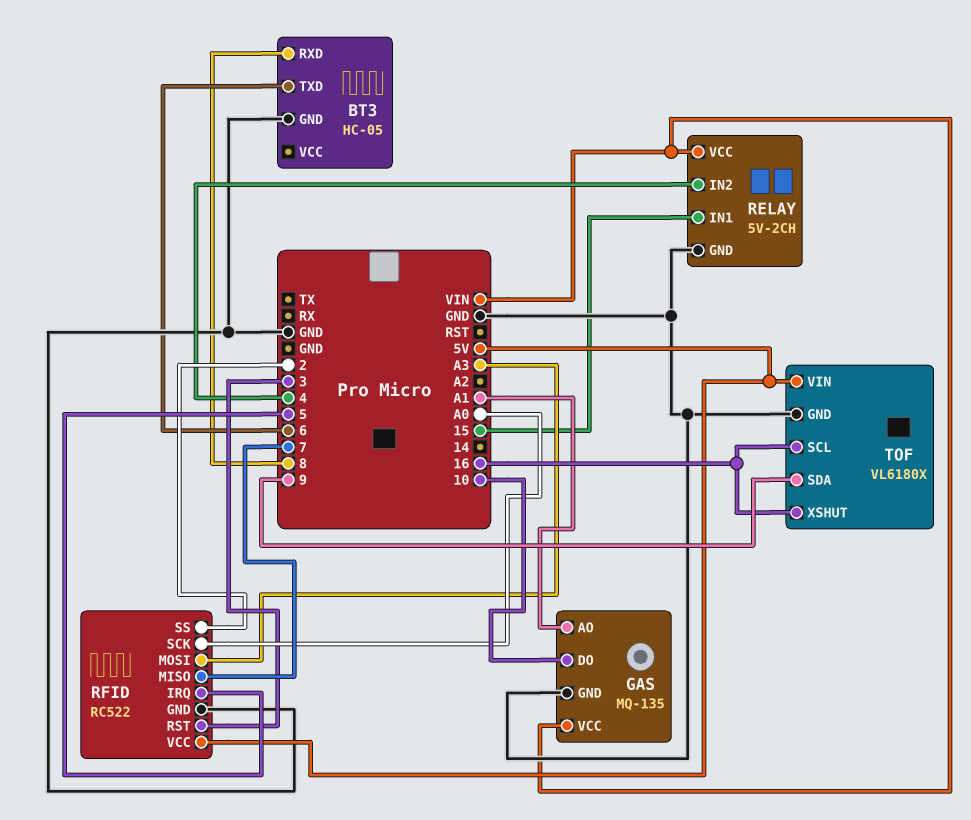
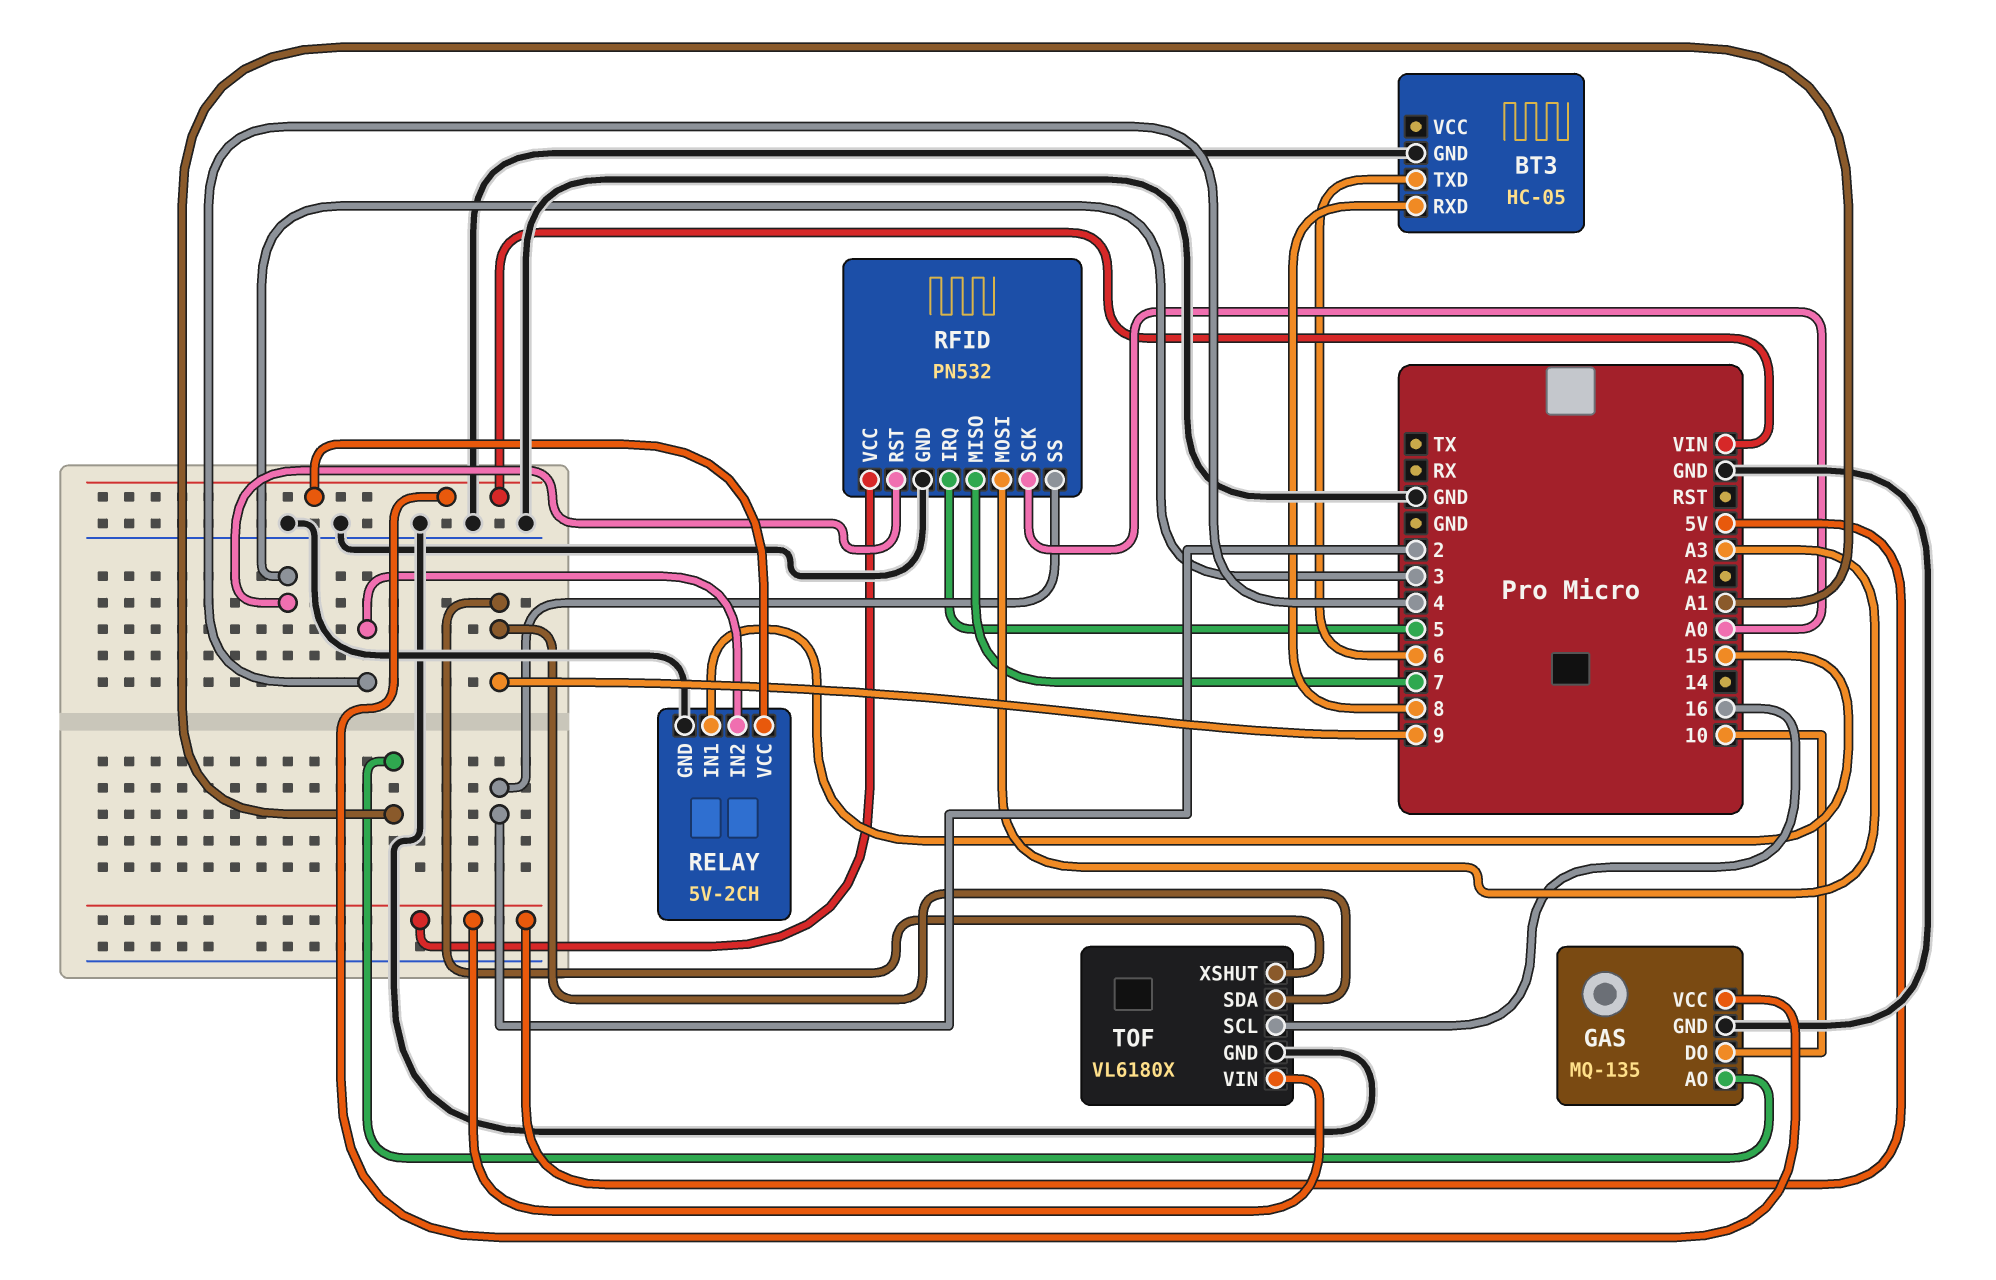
RFID: RC522 -> PN532
TOF pin XSHUT: 16 -> 9

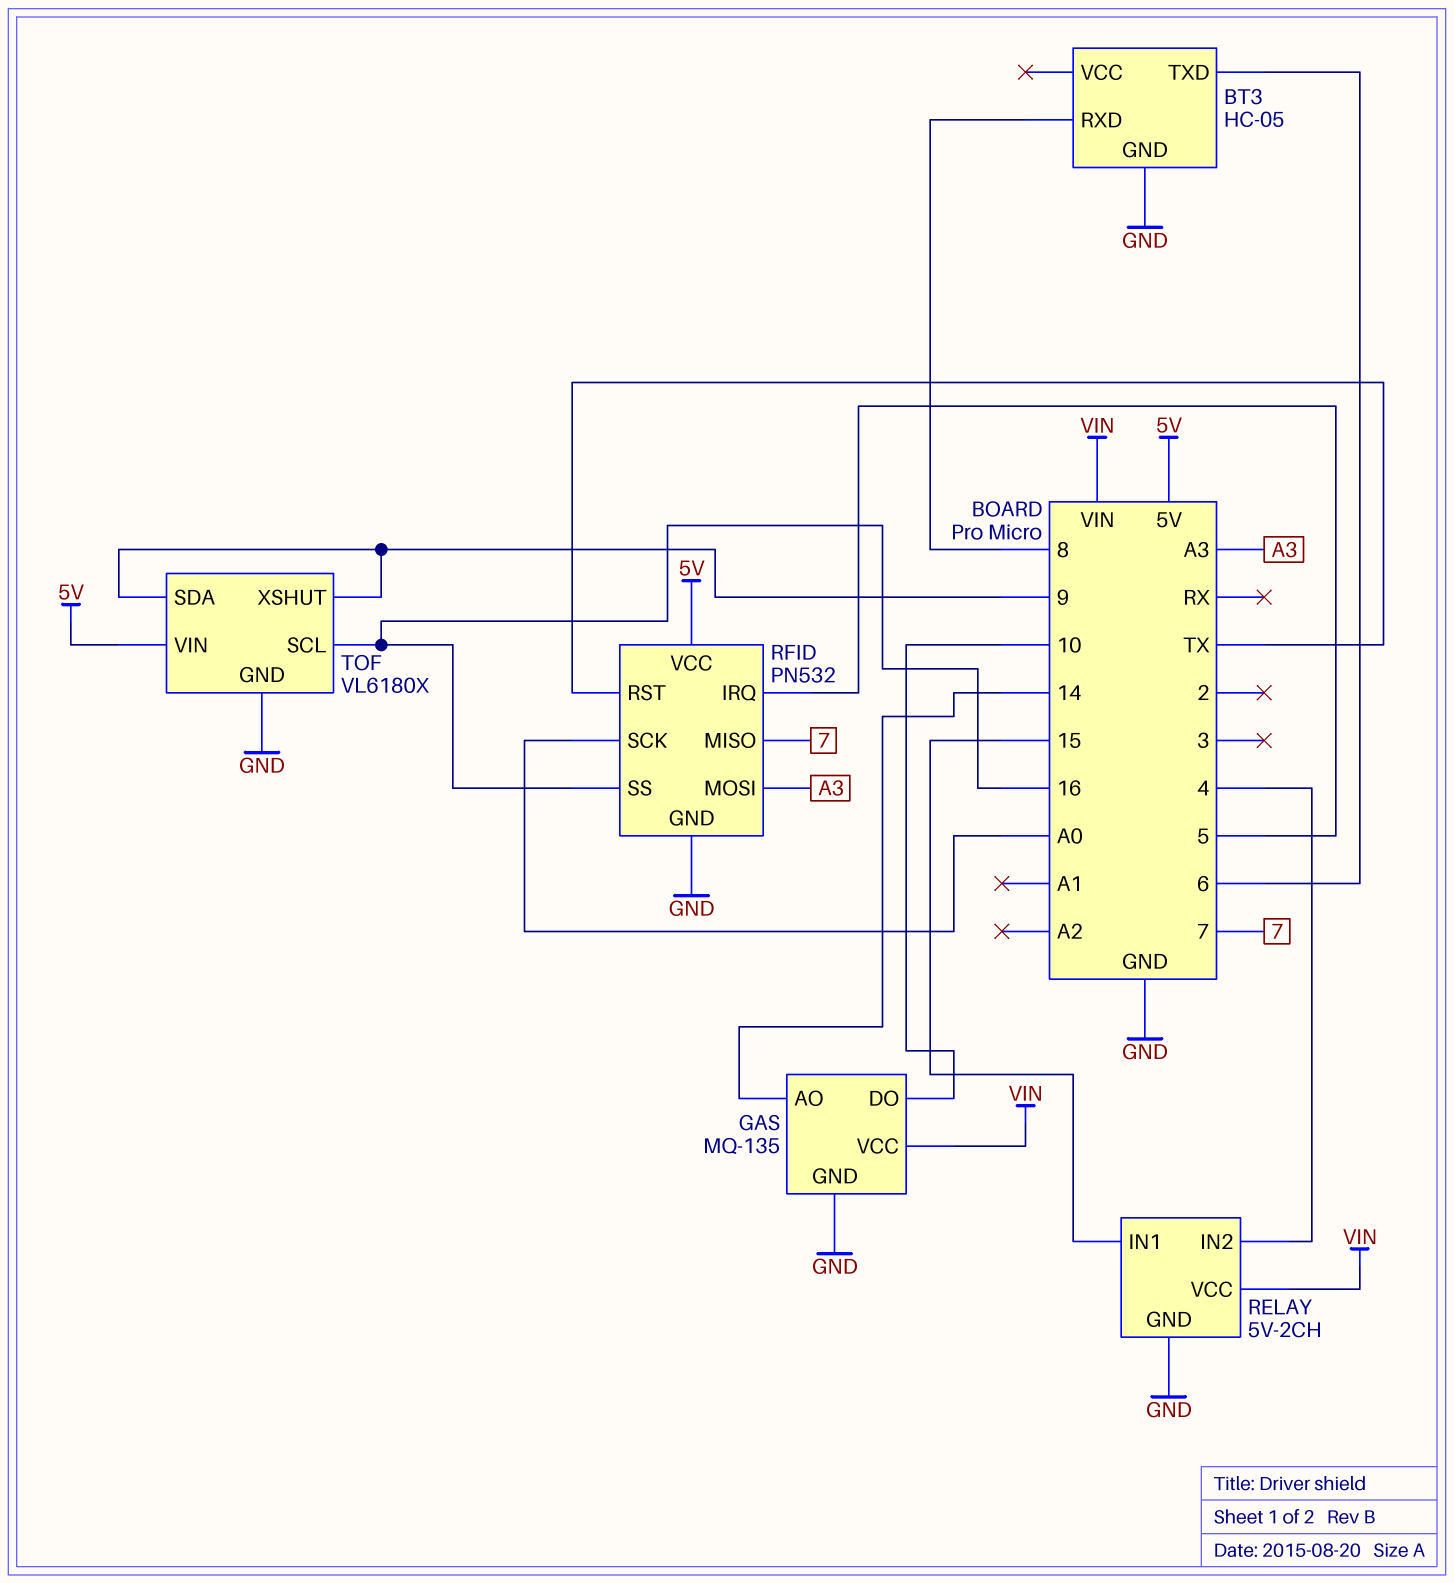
GAS pin AO: A1 -> 14
RFID pin RST: 3 -> TX
RFID pin SS: 2 -> 16

